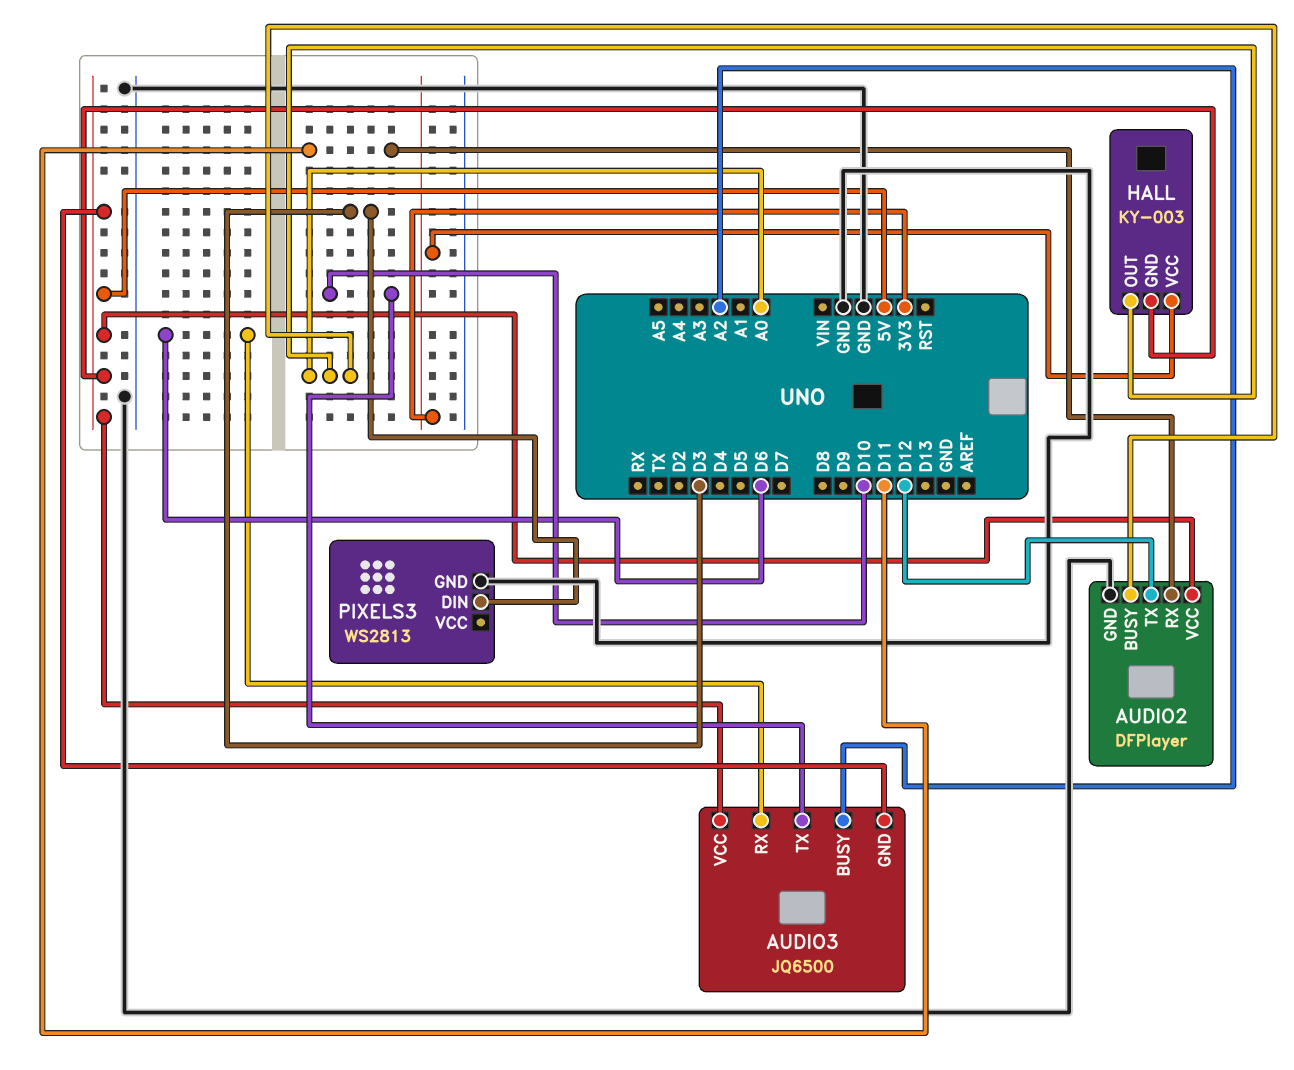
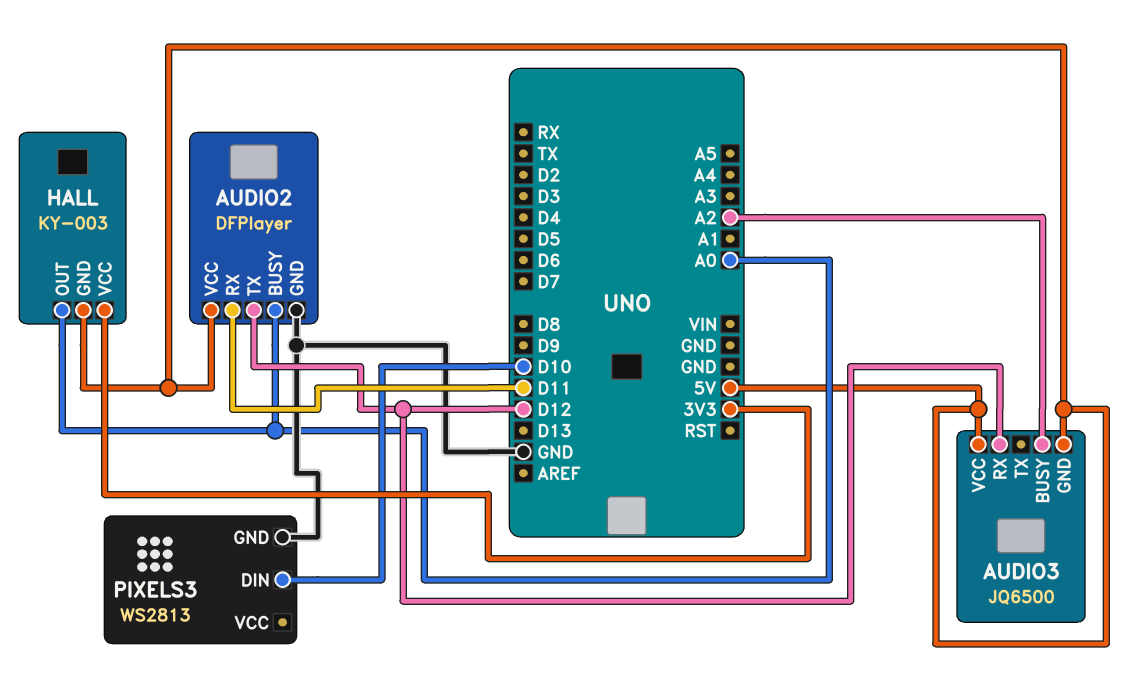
AUDIO3 pin RX: D6 -> D12
AUDIO3 pin TX: D10 -> none
PIXELS3 pin DIN: D3 -> D10

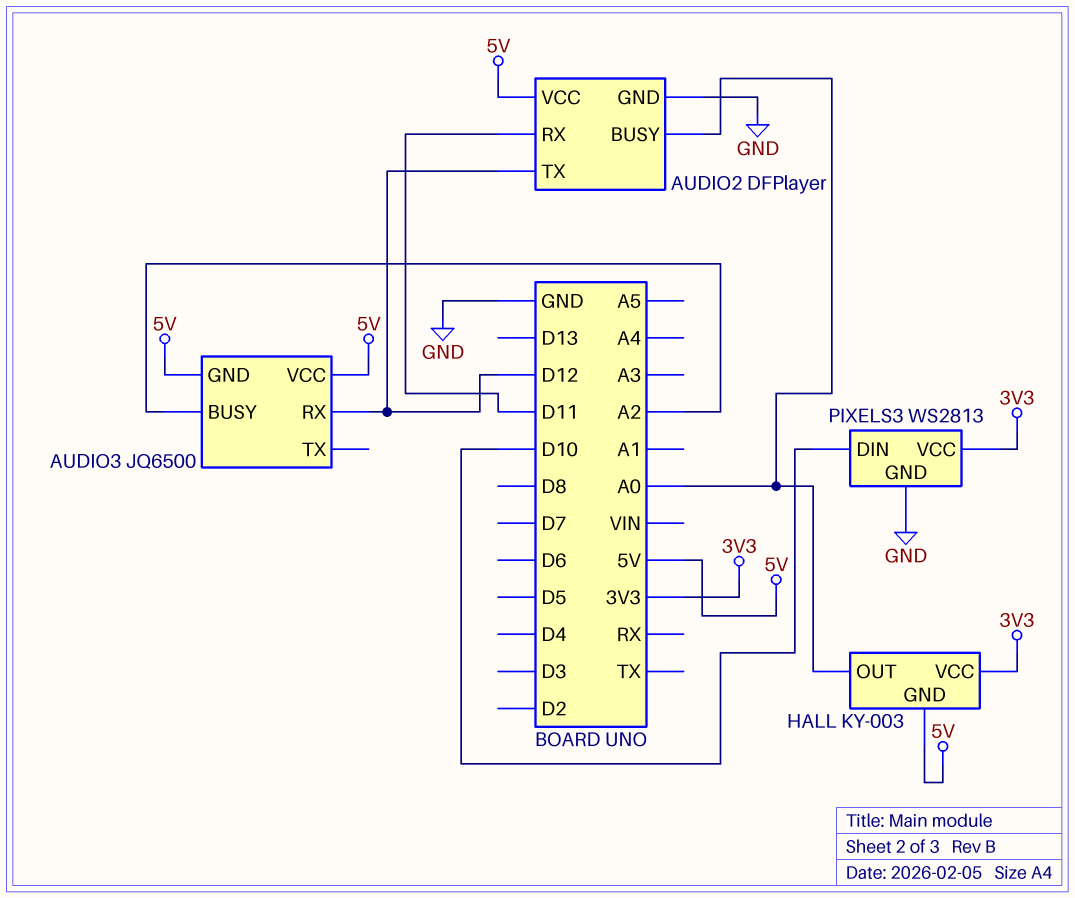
PIXELS3 pin VCC: none -> 3V3

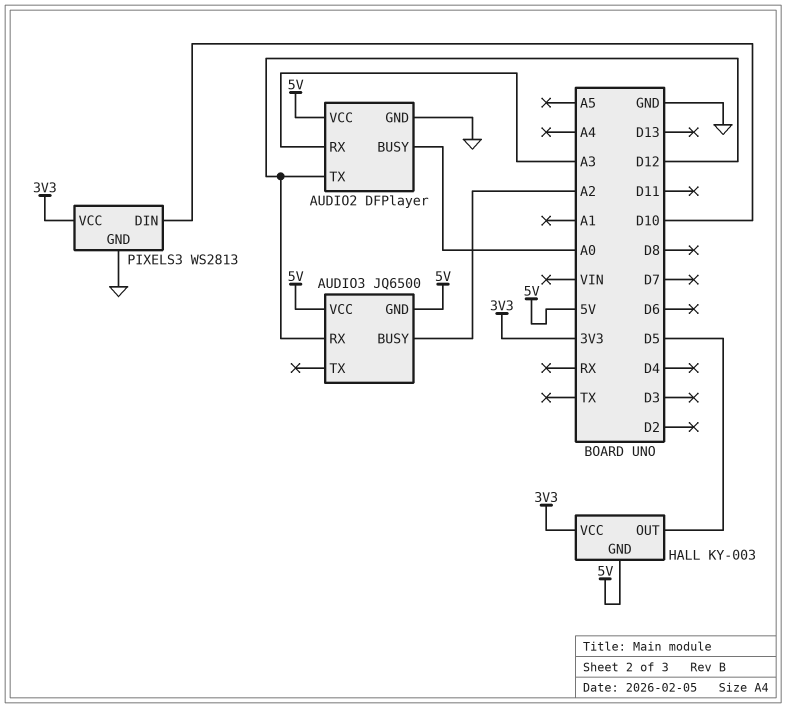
AUDIO2 pin RX: D11 -> A3
HALL pin OUT: A0 -> D5

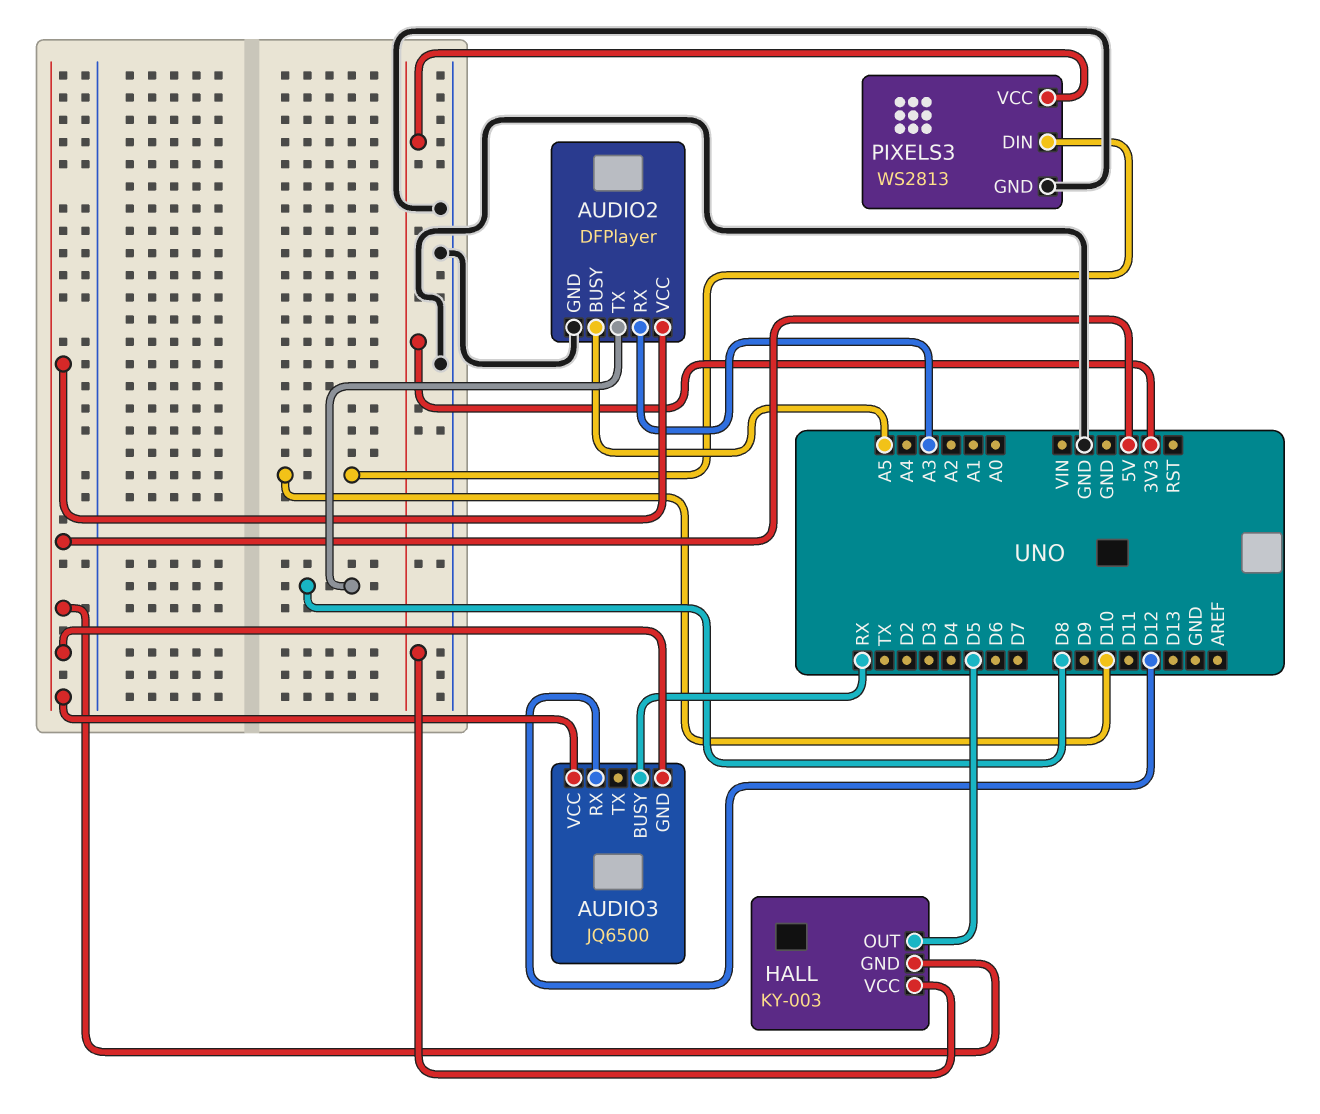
AUDIO2 pin BUSY: A0 -> A5
AUDIO2 pin TX: D12 -> D8
AUDIO3 pin BUSY: A2 -> RX

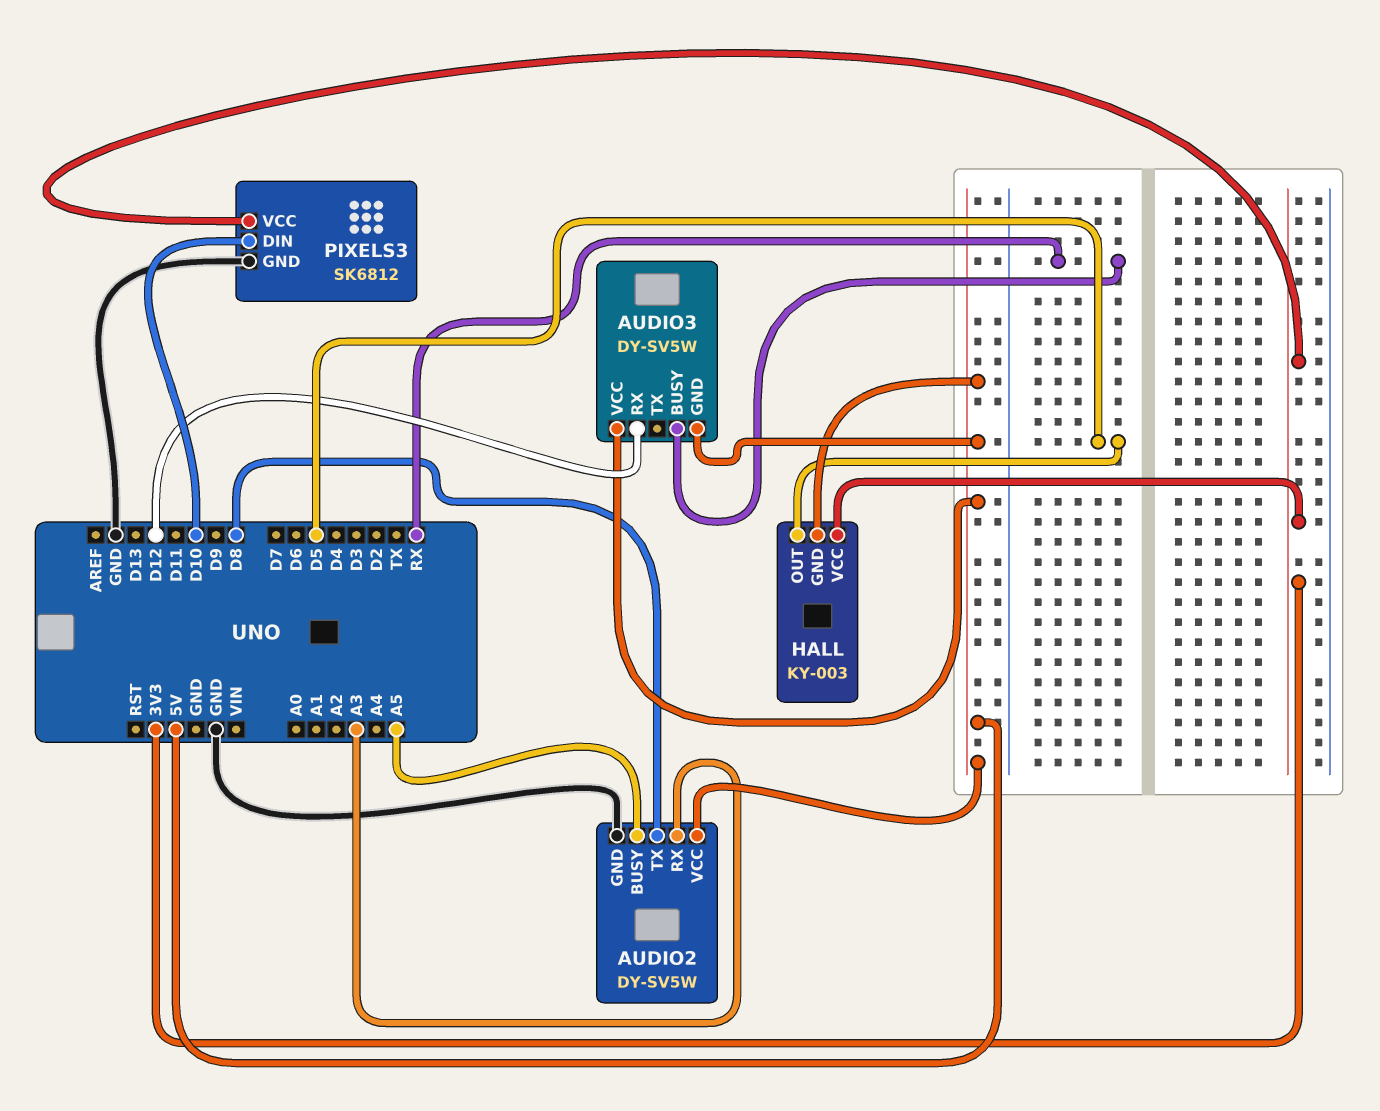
AUDIO2: DFPlayer -> DY-SV5W
AUDIO3: JQ6500 -> DY-SV5W
PIXELS3: WS2813 -> SK6812

